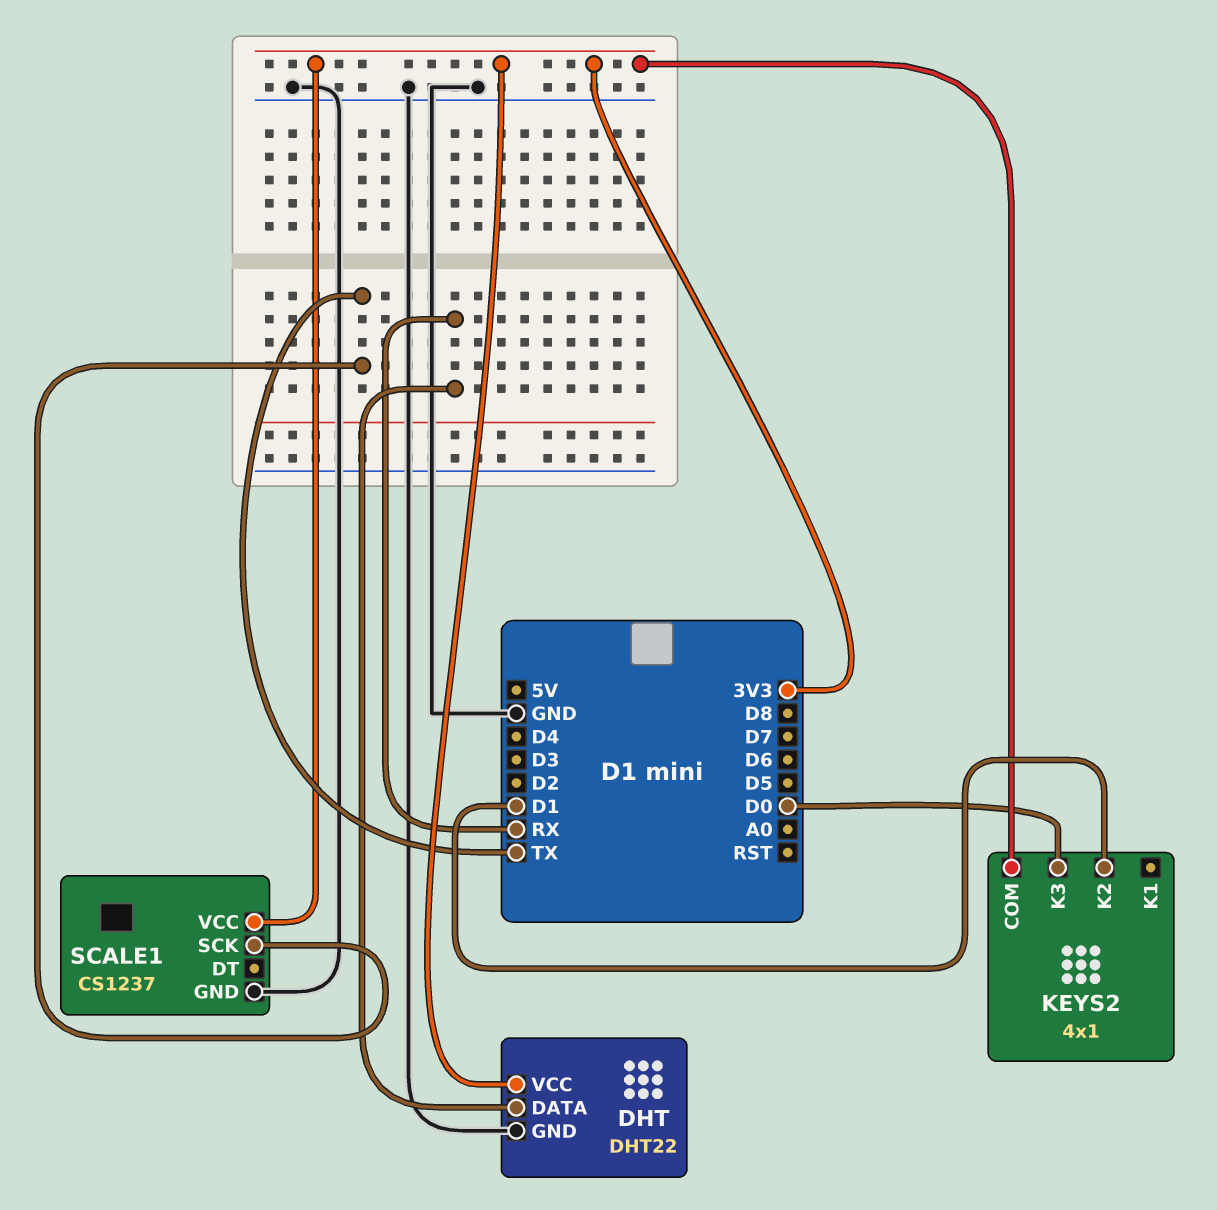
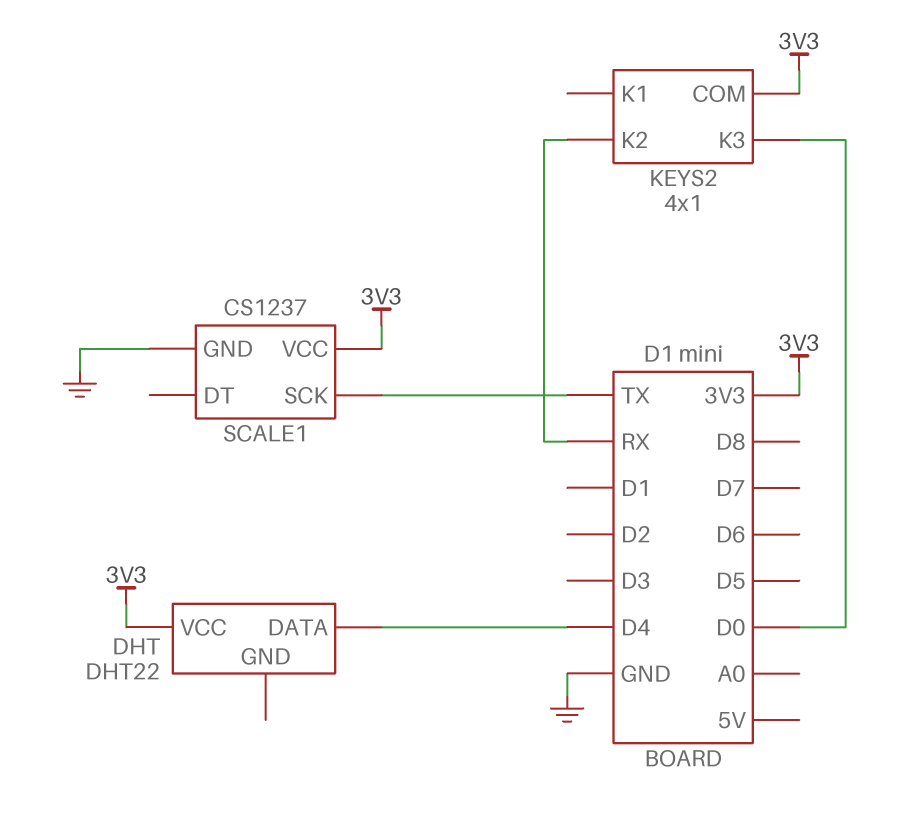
DHT pin DATA: RX -> D4
DHT pin GND: GND -> none
KEYS2 pin K2: D1 -> RX

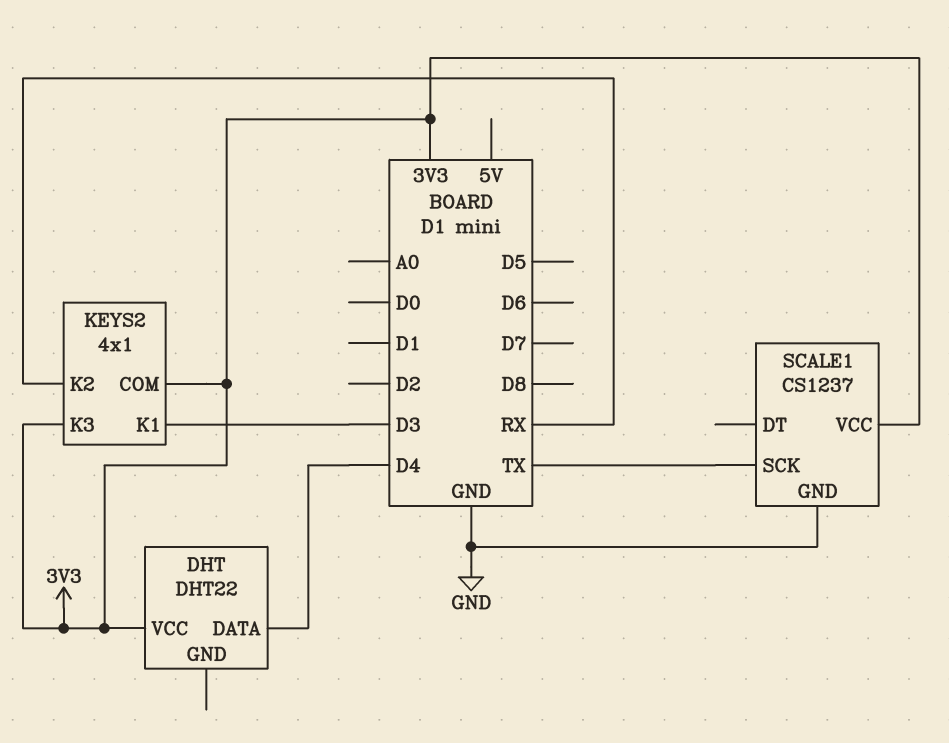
KEYS2 pin K1: none -> D3
KEYS2 pin K3: D0 -> 3V3

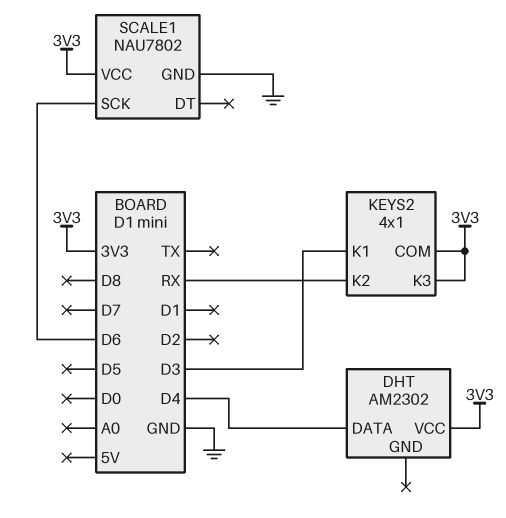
DHT: DHT22 -> AM2302
SCALE1: CS1237 -> NAU7802
SCALE1 pin SCK: TX -> D6

